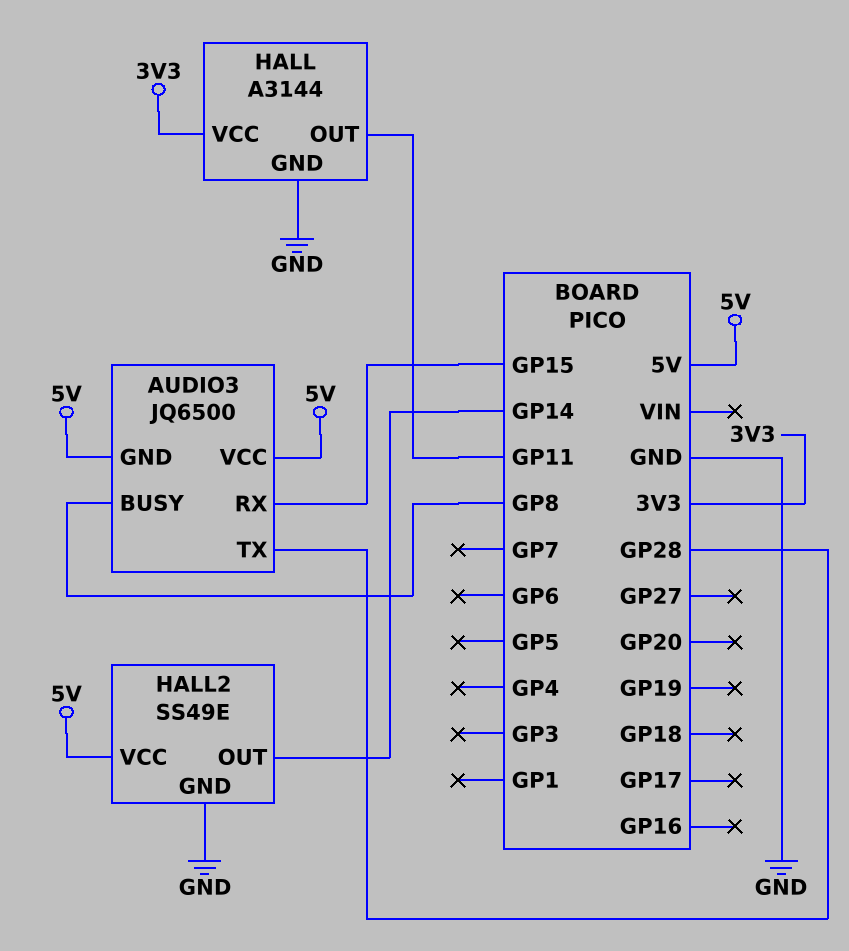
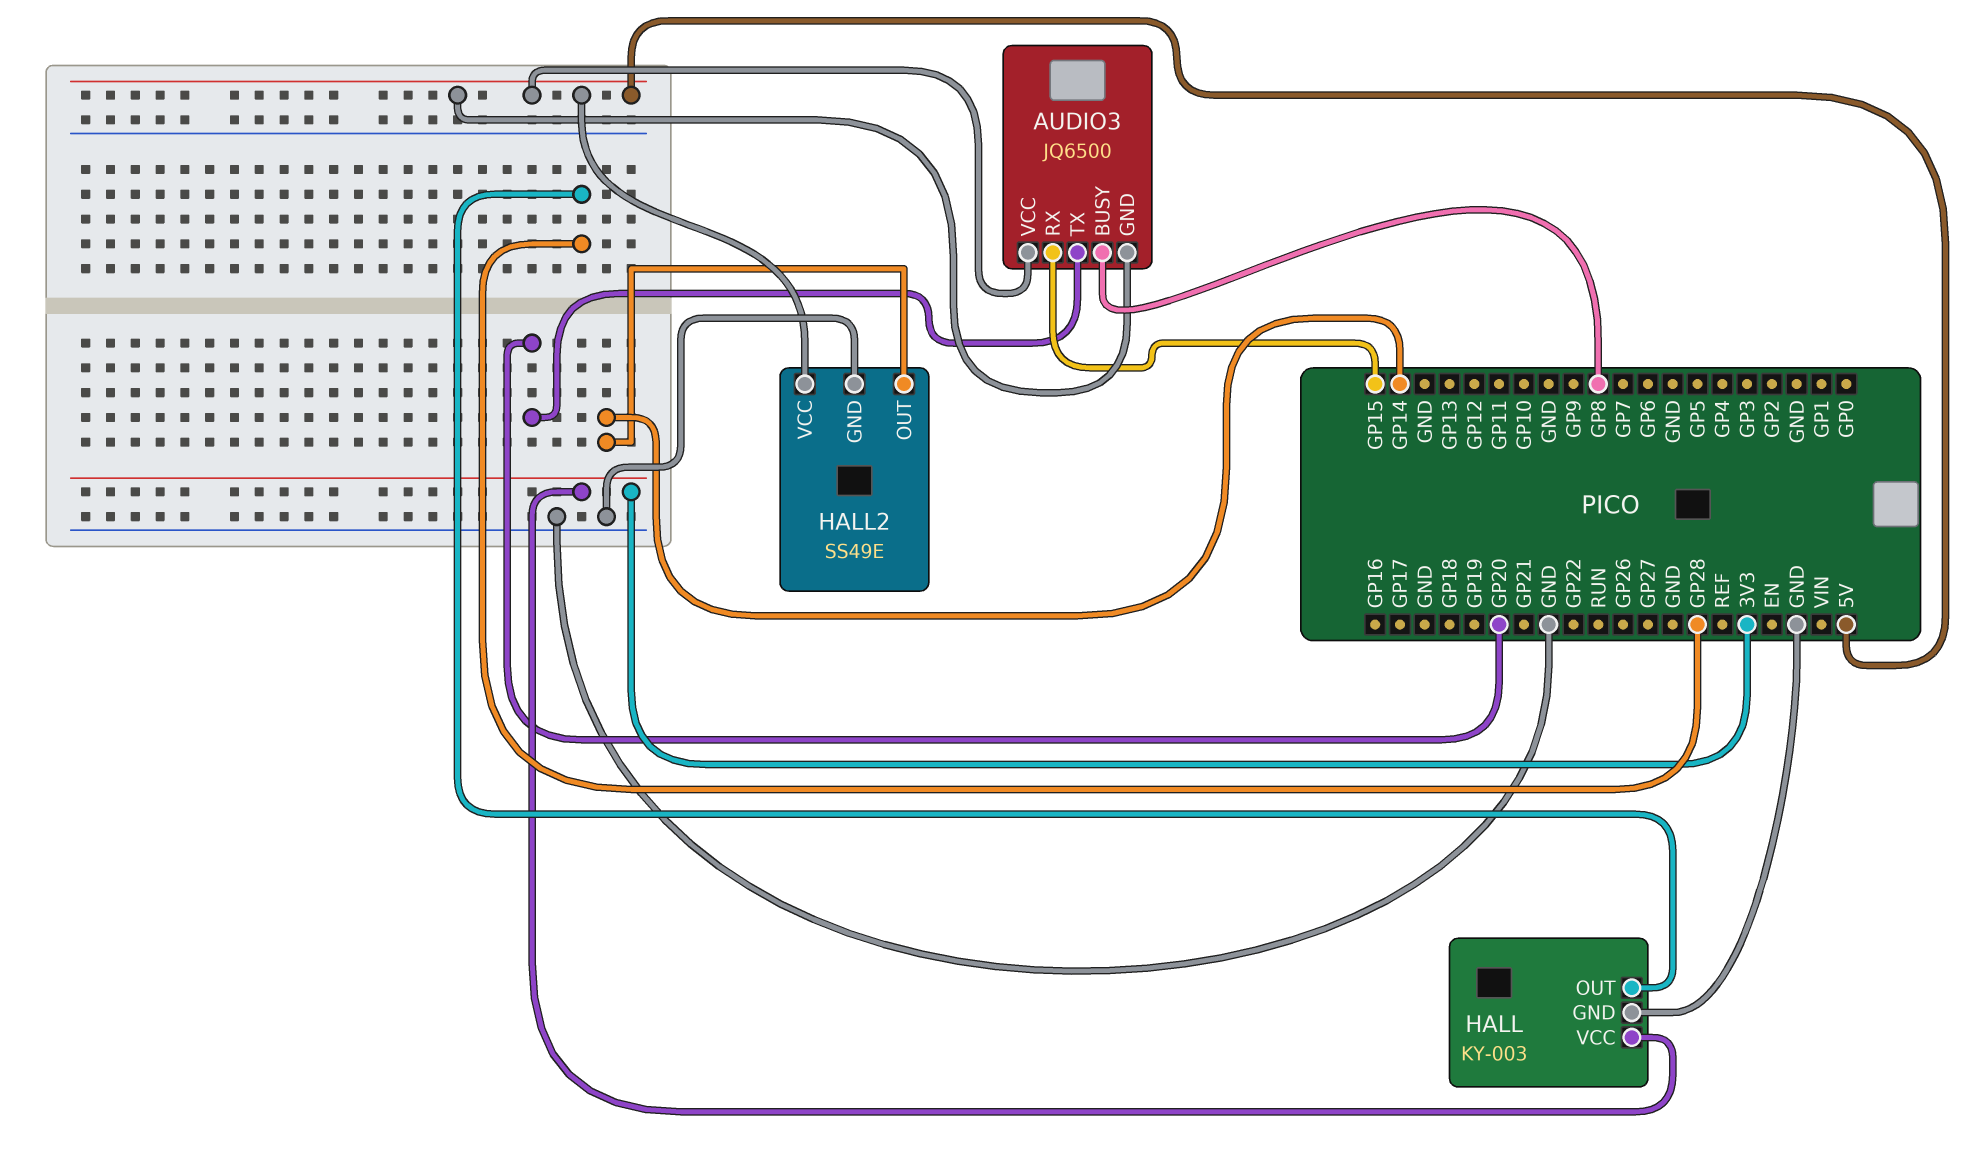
AUDIO3 pin TX: GP28 -> GP20
HALL: A3144 -> KY-003
HALL pin OUT: GP11 -> GP28

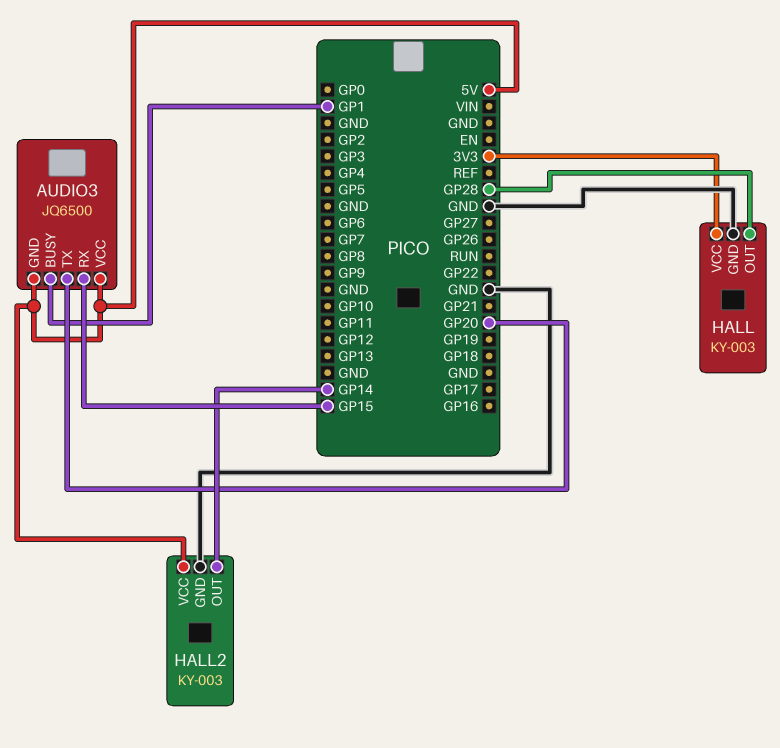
AUDIO3 pin BUSY: GP8 -> GP1
HALL2: SS49E -> KY-003

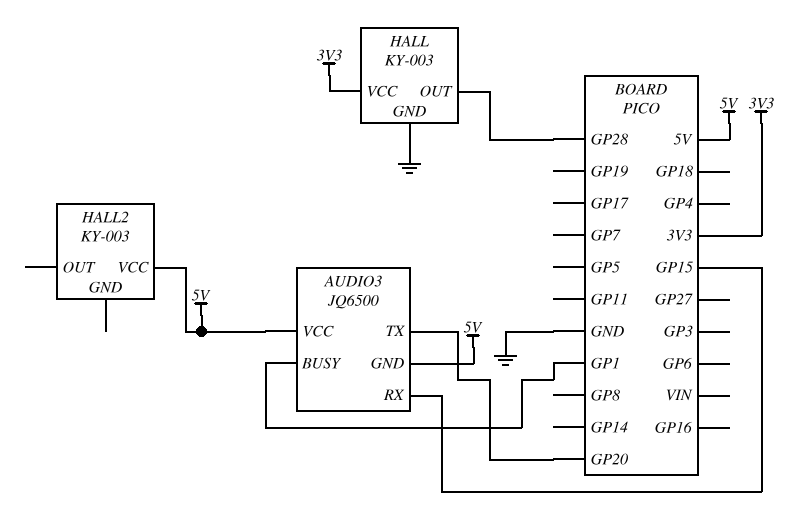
HALL2 pin GND: GND -> none
HALL2 pin OUT: GP14 -> none

